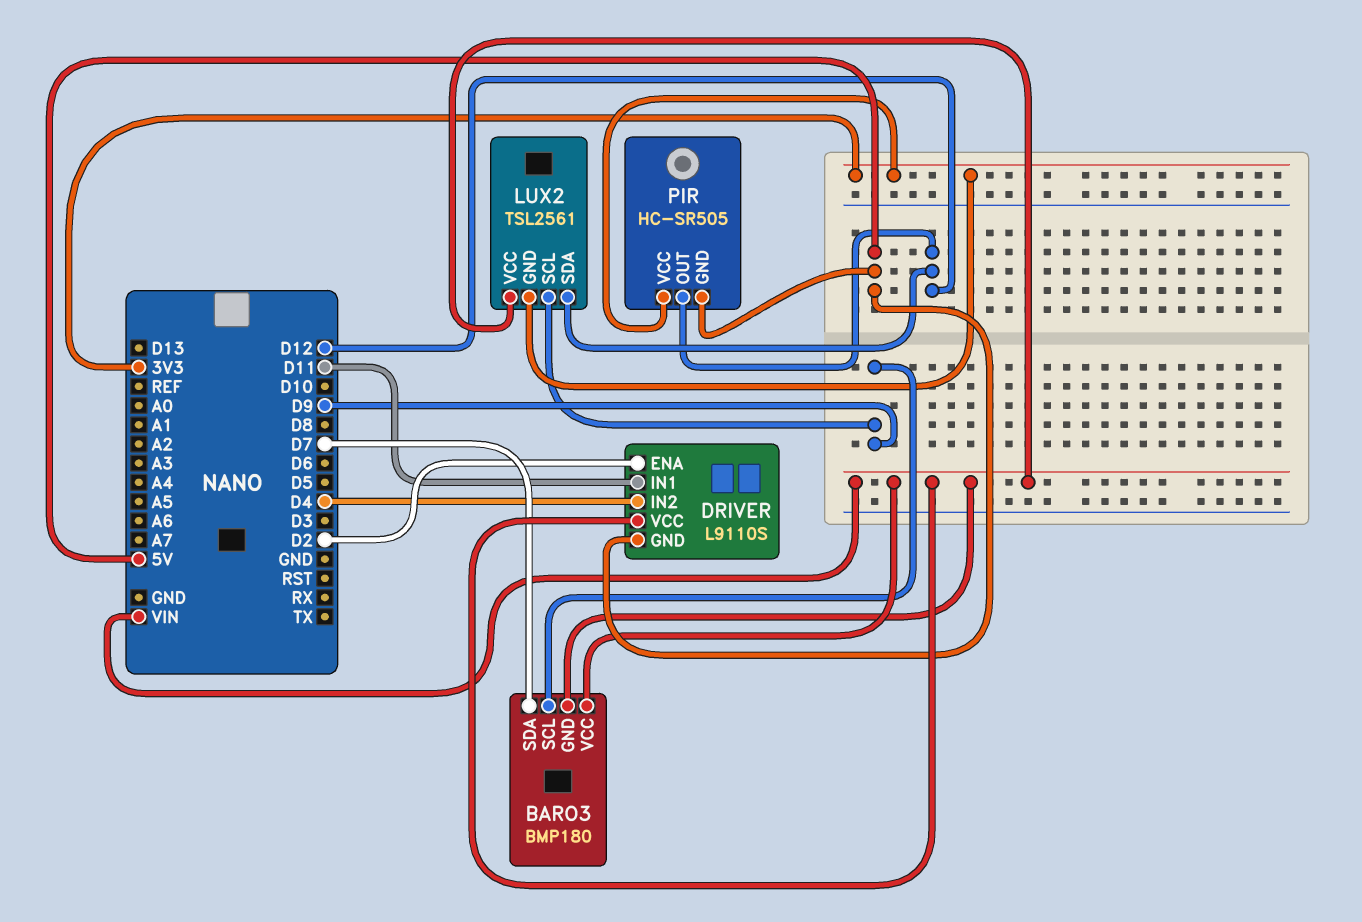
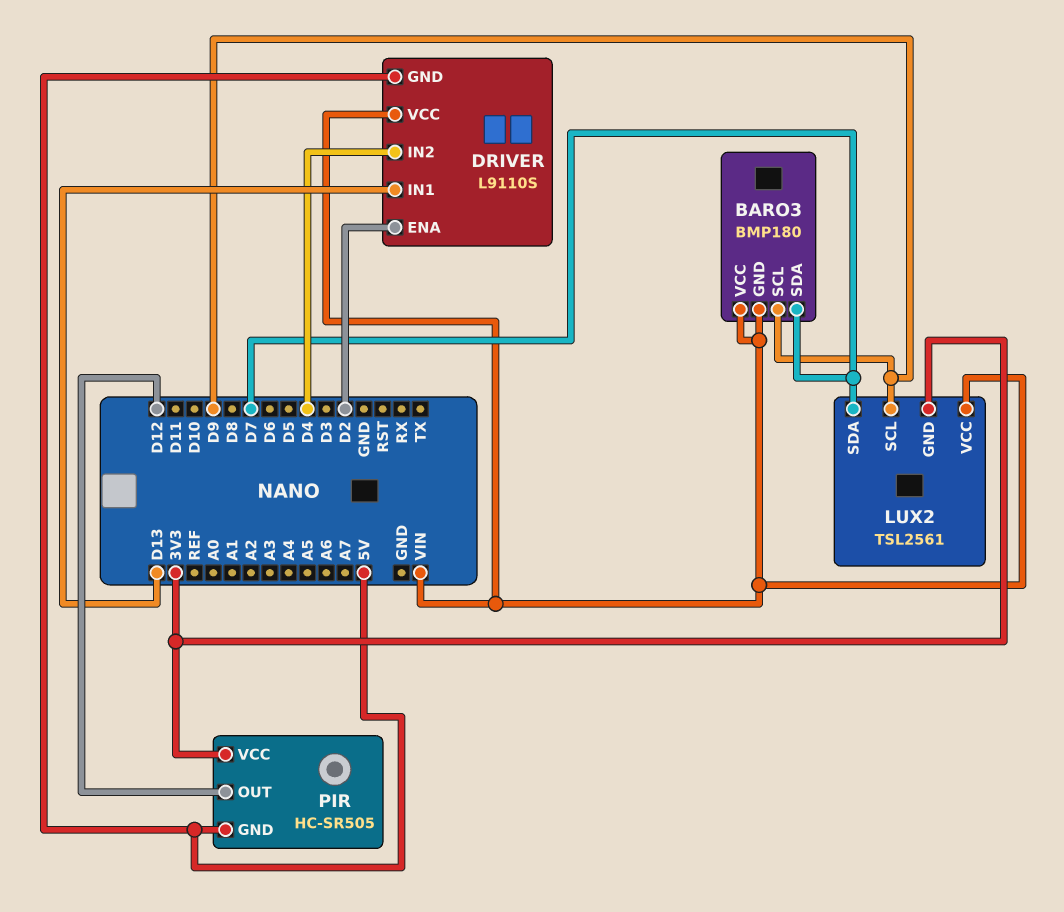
DRIVER pin IN1: D11 -> D13
LUX2 pin SDA: D12 -> D7

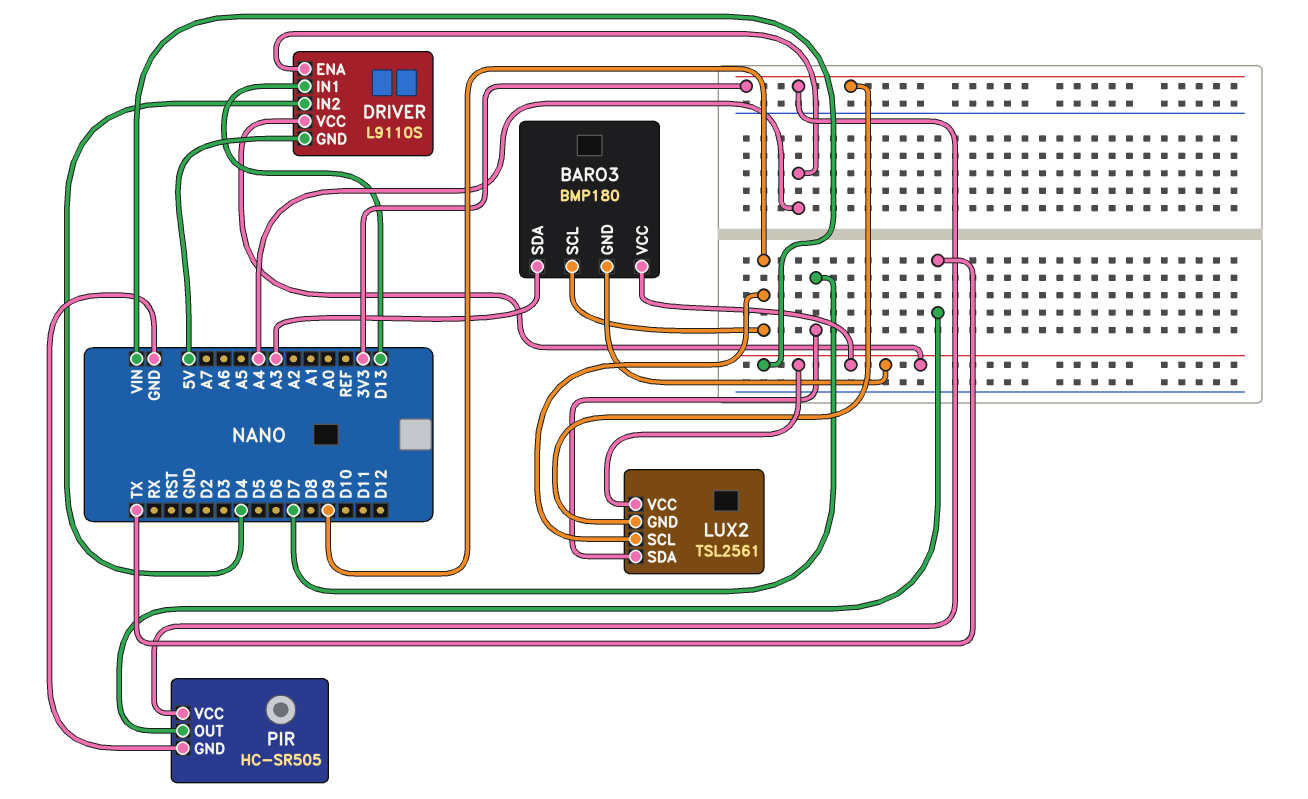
BARO3 pin SDA: D7 -> A3
DRIVER pin ENA: D2 -> A4
PIR pin GND: 5V -> GND
PIR pin OUT: D12 -> TX

